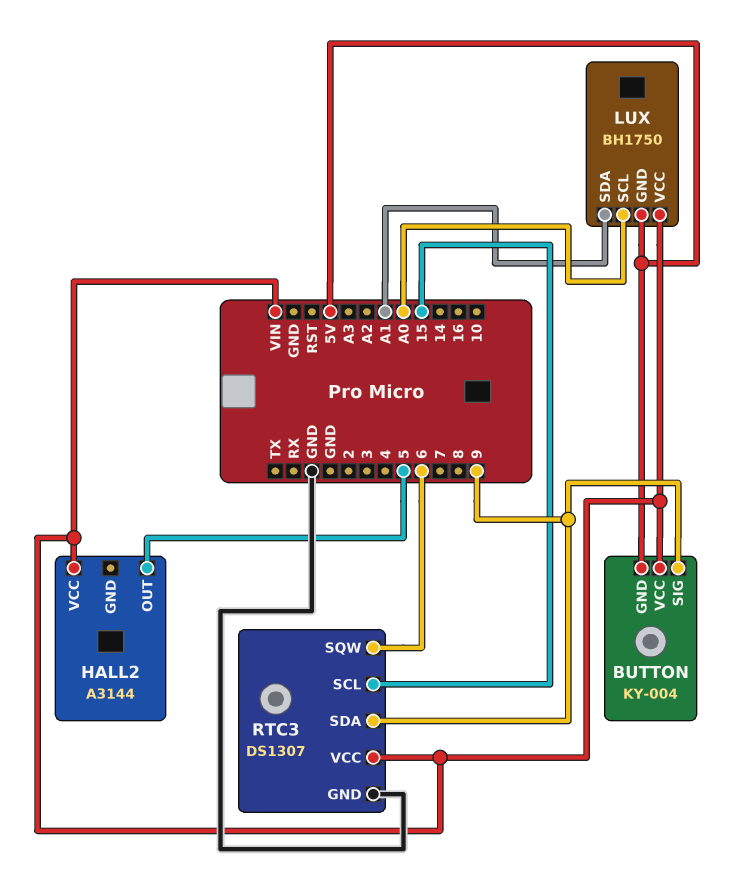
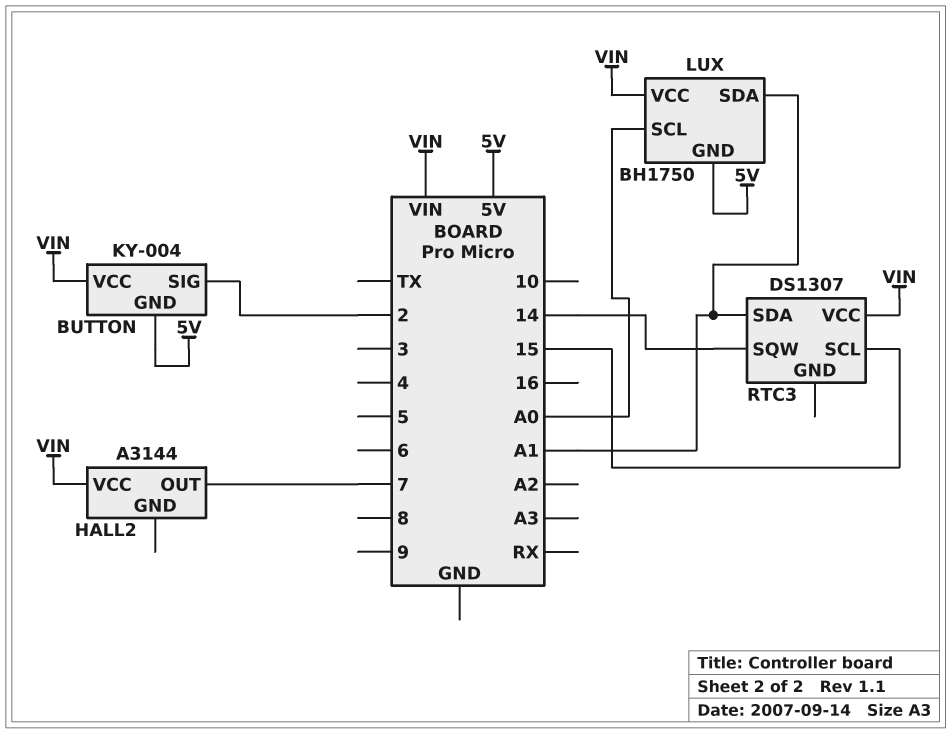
BUTTON pin SIG: 9 -> 2
HALL2 pin OUT: 5 -> 7
RTC3 pin GND: GND -> none
RTC3 pin SDA: 9 -> A1
RTC3 pin SQW: 6 -> 14

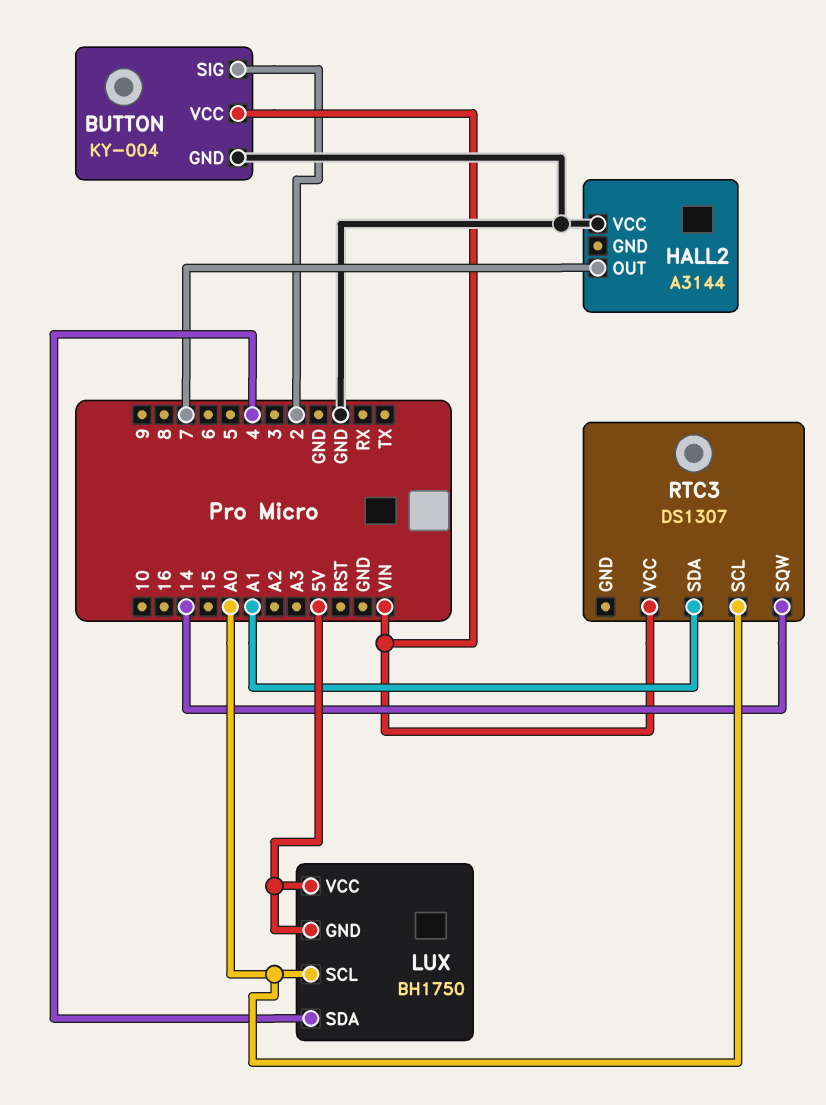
BUTTON pin GND: 5V -> GND
HALL2 pin VCC: VIN -> GND
LUX pin SDA: A1 -> 4
LUX pin VCC: VIN -> 5V
RTC3 pin SCL: 15 -> A0

